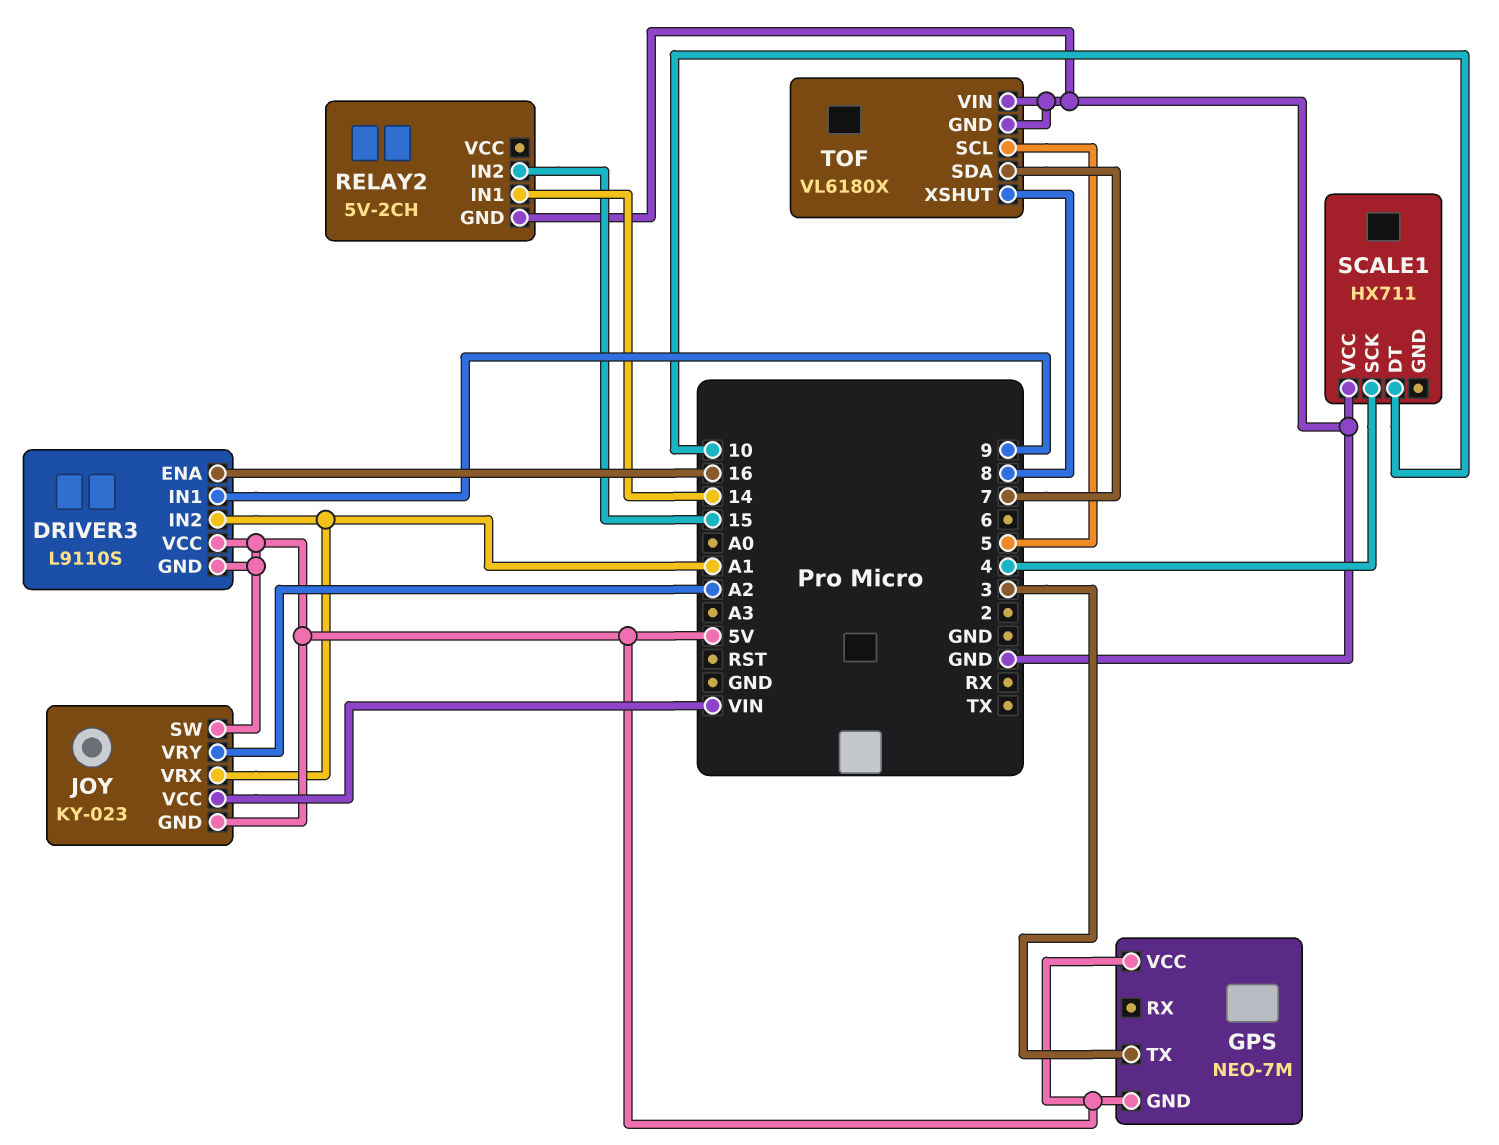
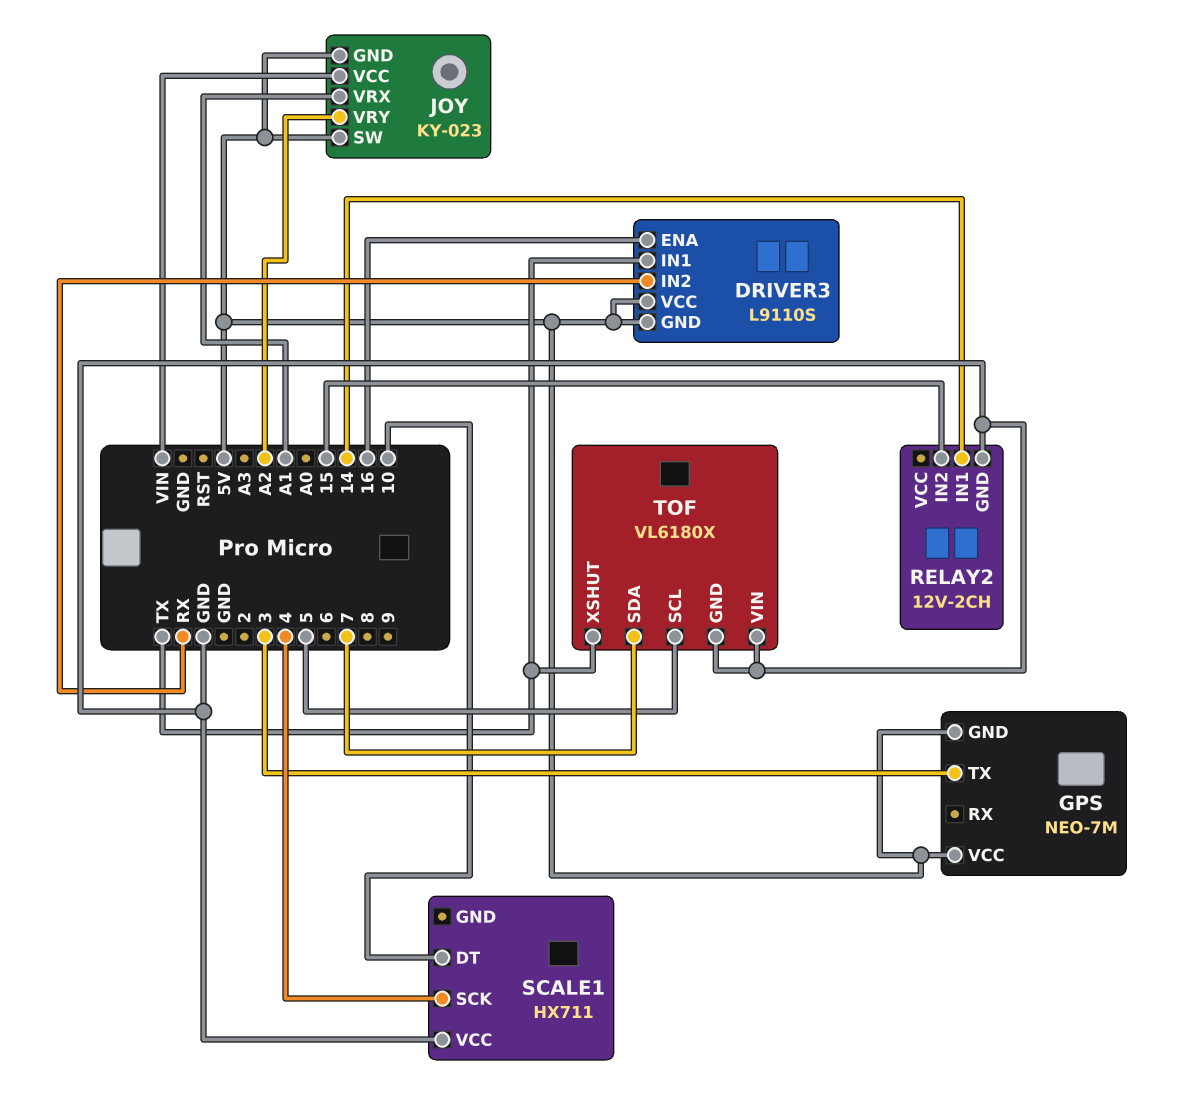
DRIVER3 pin IN1: 9 -> TX
DRIVER3 pin IN2: A1 -> RX
RELAY2: 5V-2CH -> 12V-2CH
TOF pin XSHUT: 8 -> TX

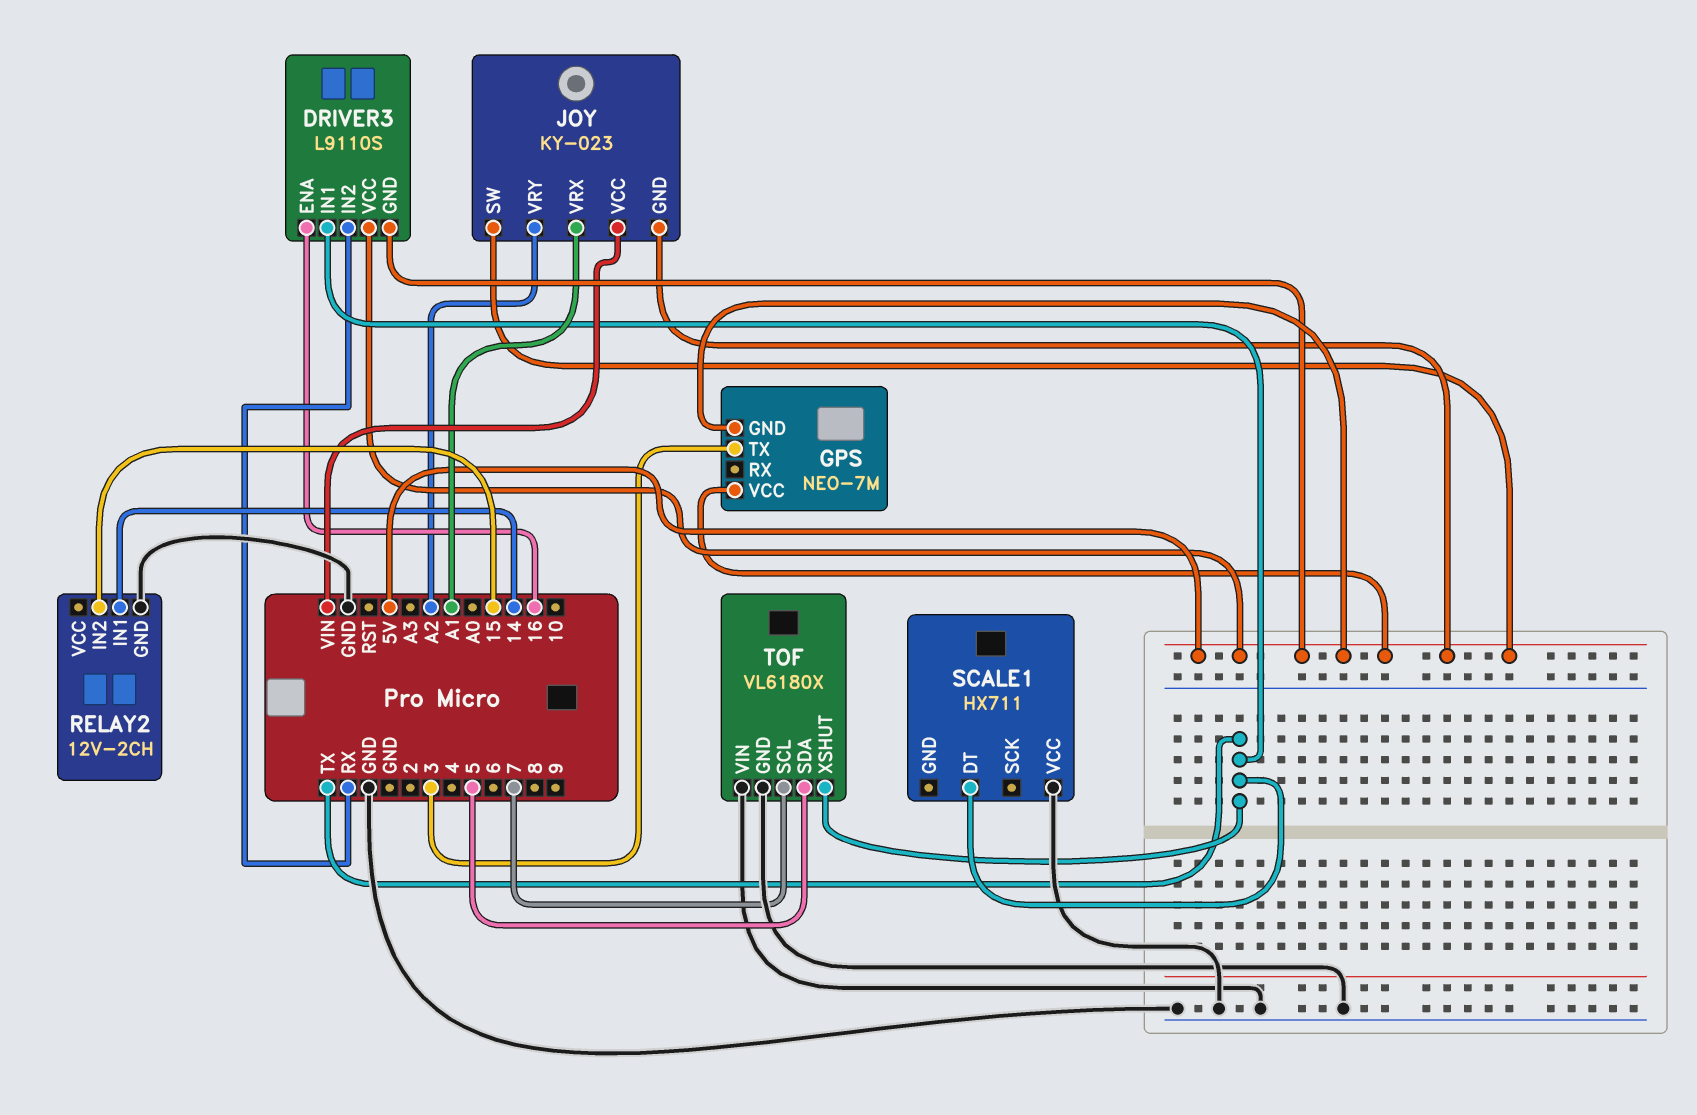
SCALE1 pin DT: 10 -> TX
SCALE1 pin SCK: 4 -> none
TOF pin SCL: 5 -> 7
TOF pin SDA: 7 -> 5

